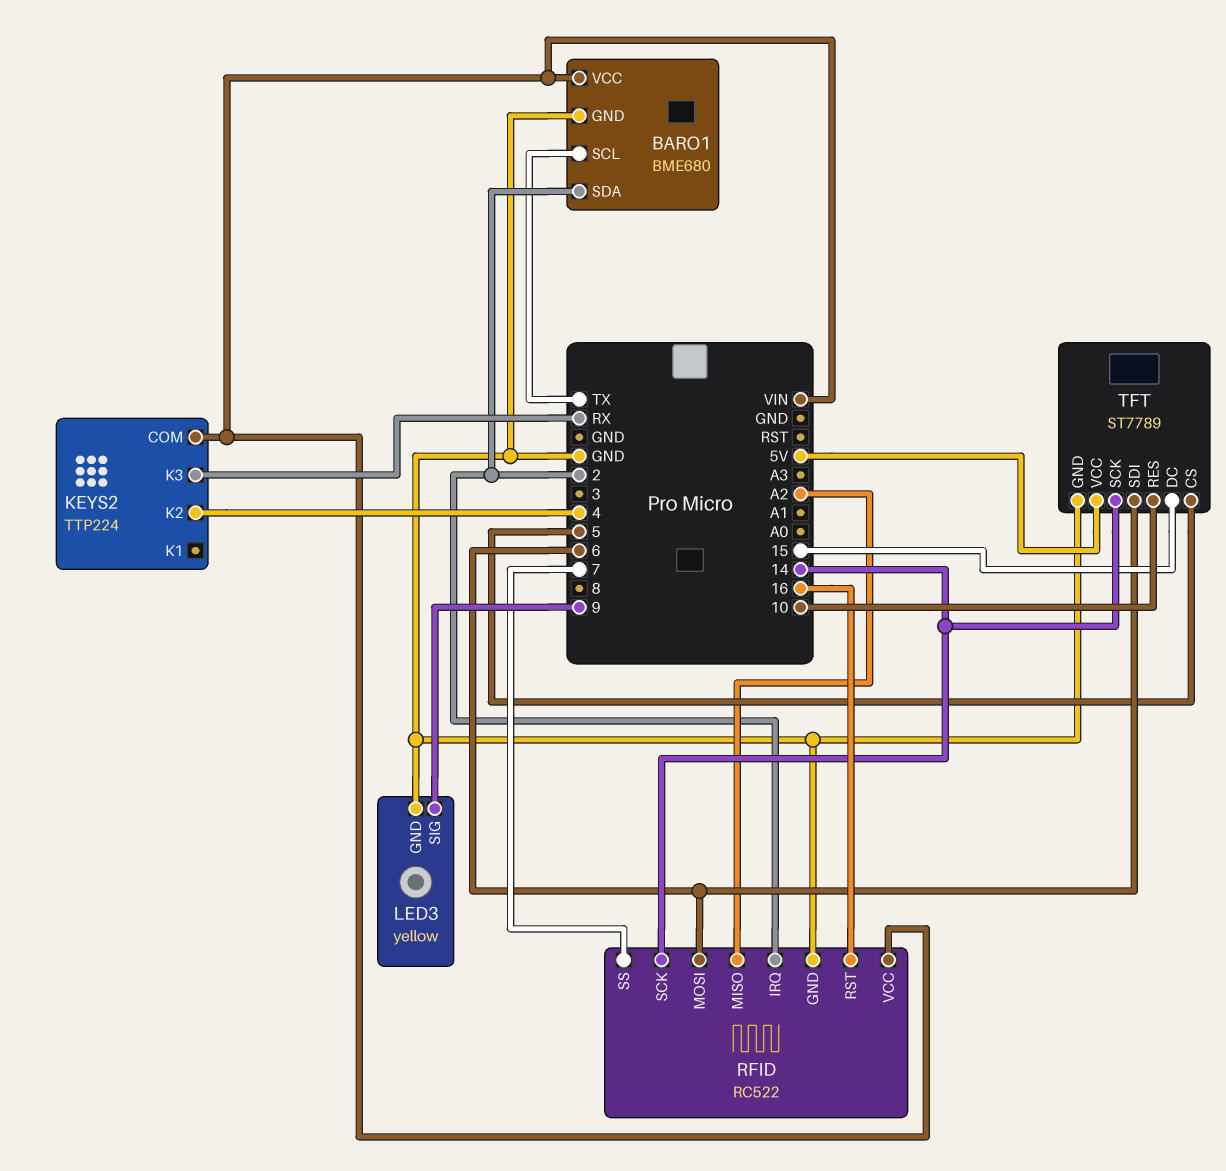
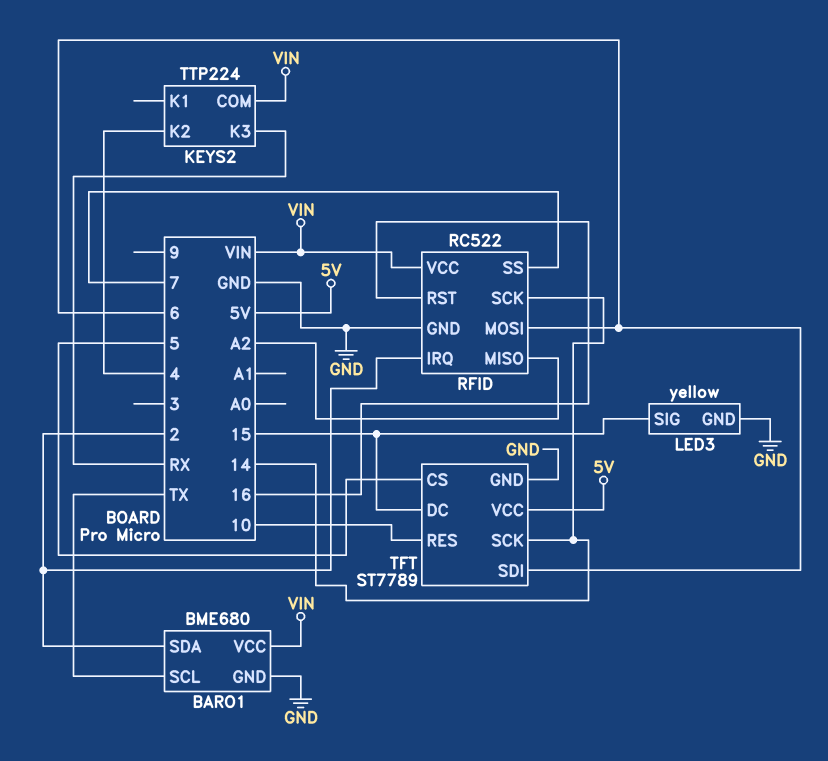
LED3 pin SIG: 9 -> 15

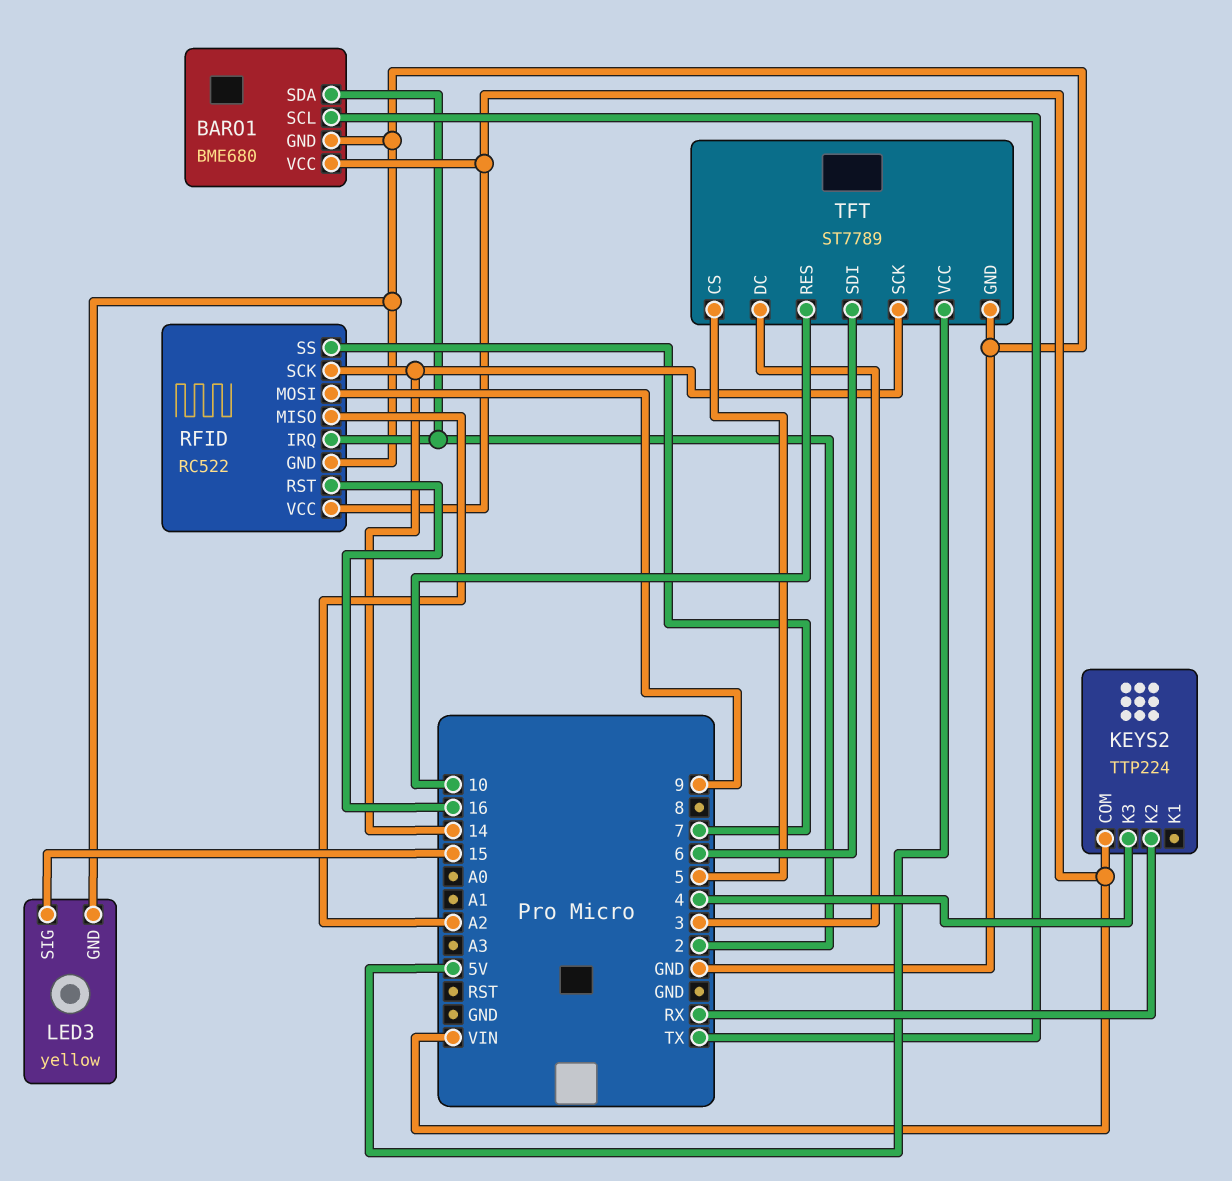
KEYS2 pin K2: 4 -> RX
KEYS2 pin K3: RX -> 4
RFID pin MOSI: 6 -> 9
TFT pin DC: 15 -> 3

